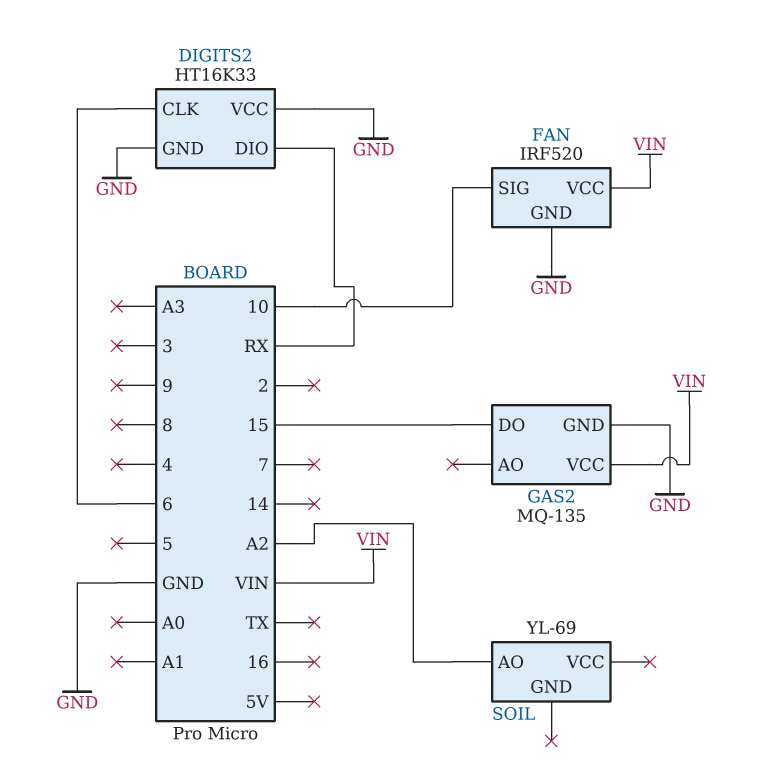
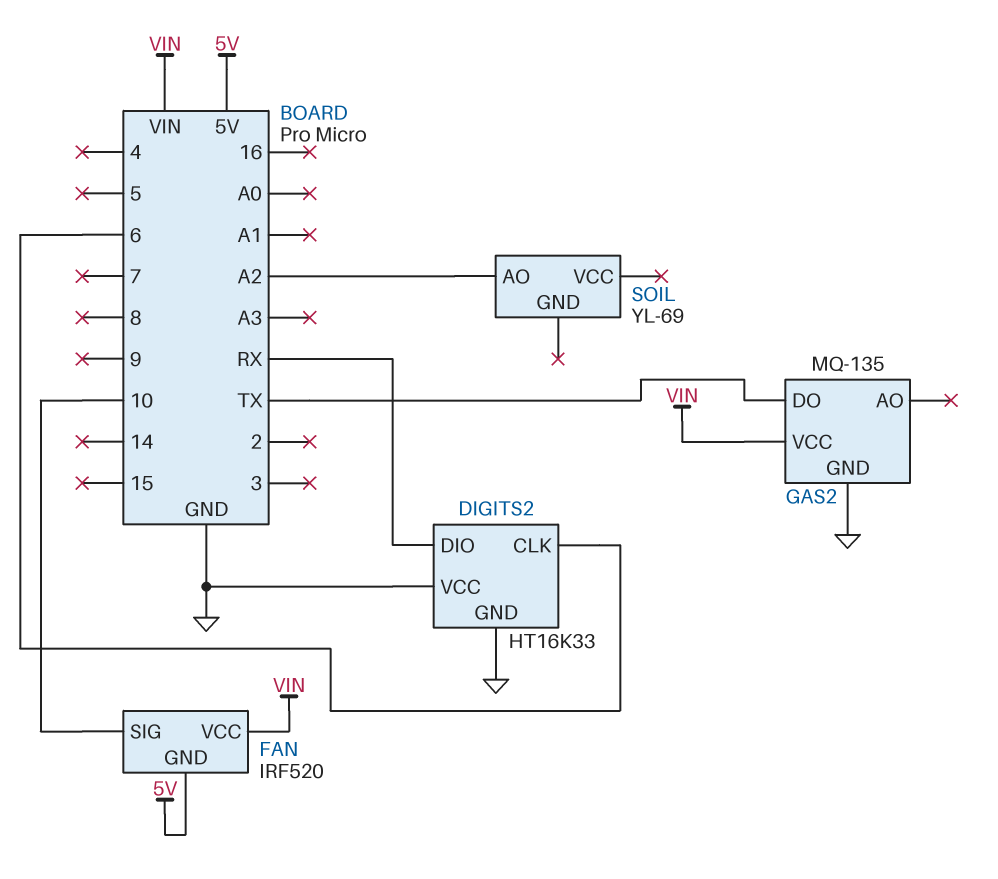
FAN pin GND: GND -> 5V
GAS2 pin DO: 15 -> TX

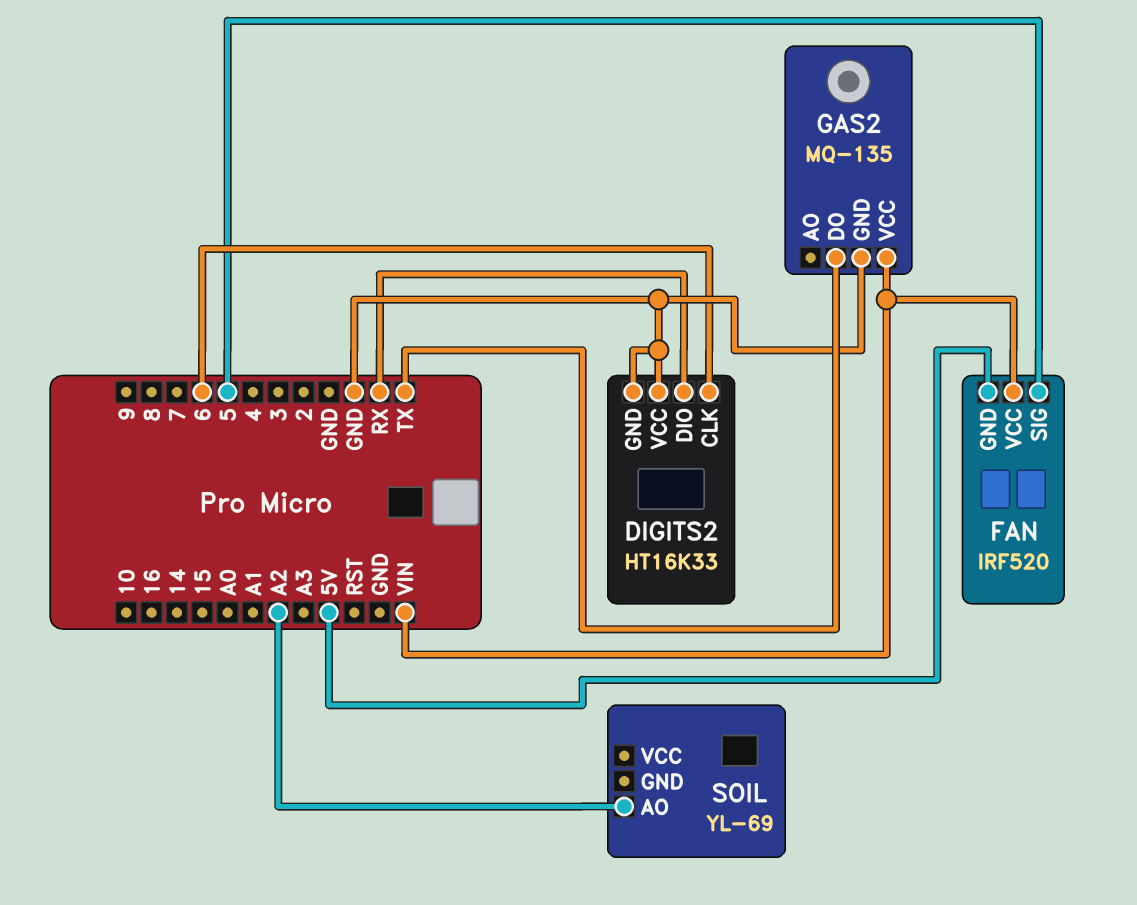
FAN pin SIG: 10 -> 5

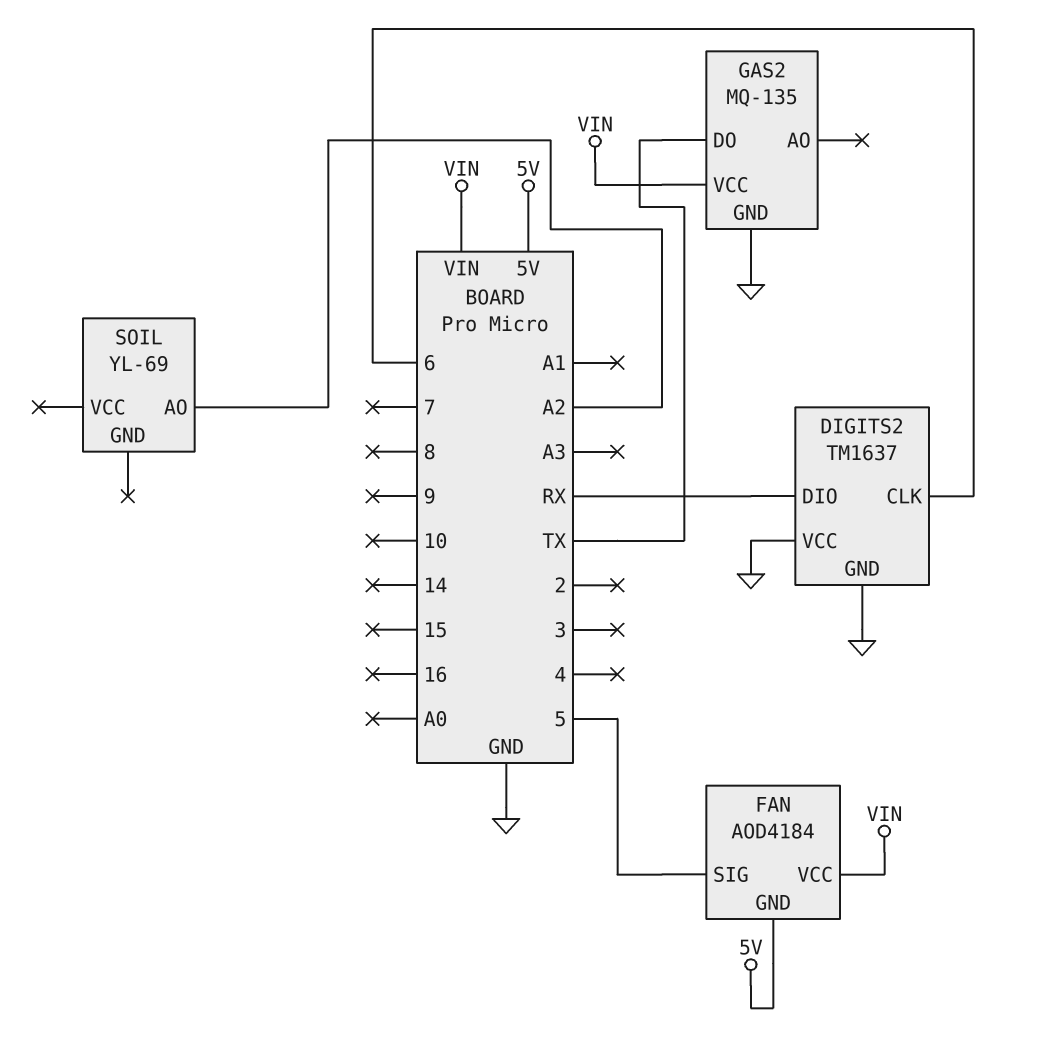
DIGITS2: HT16K33 -> TM1637
FAN: IRF520 -> AOD4184

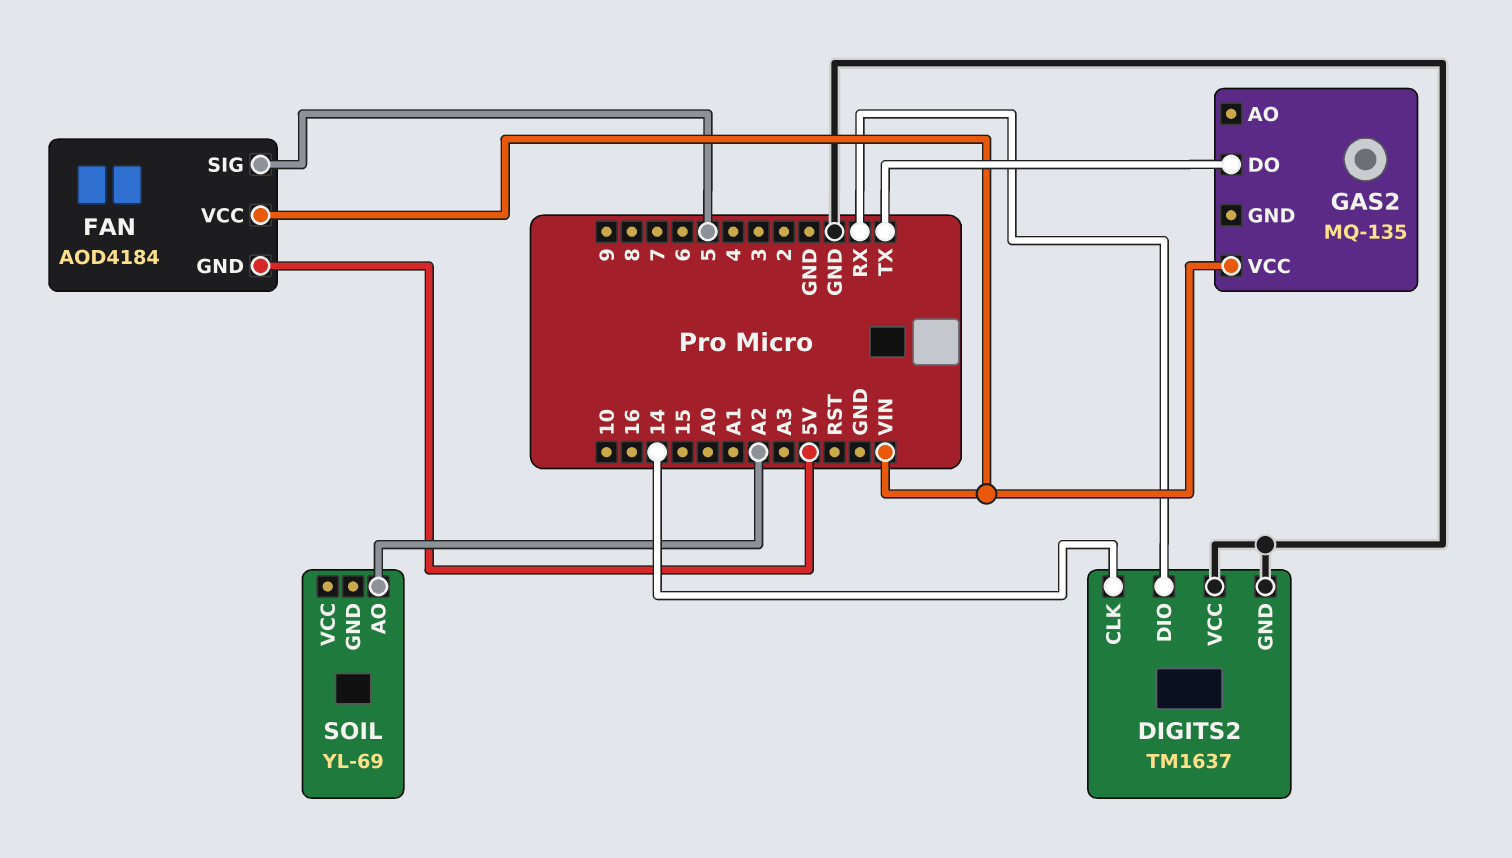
DIGITS2 pin CLK: 6 -> 14
GAS2 pin GND: GND -> none

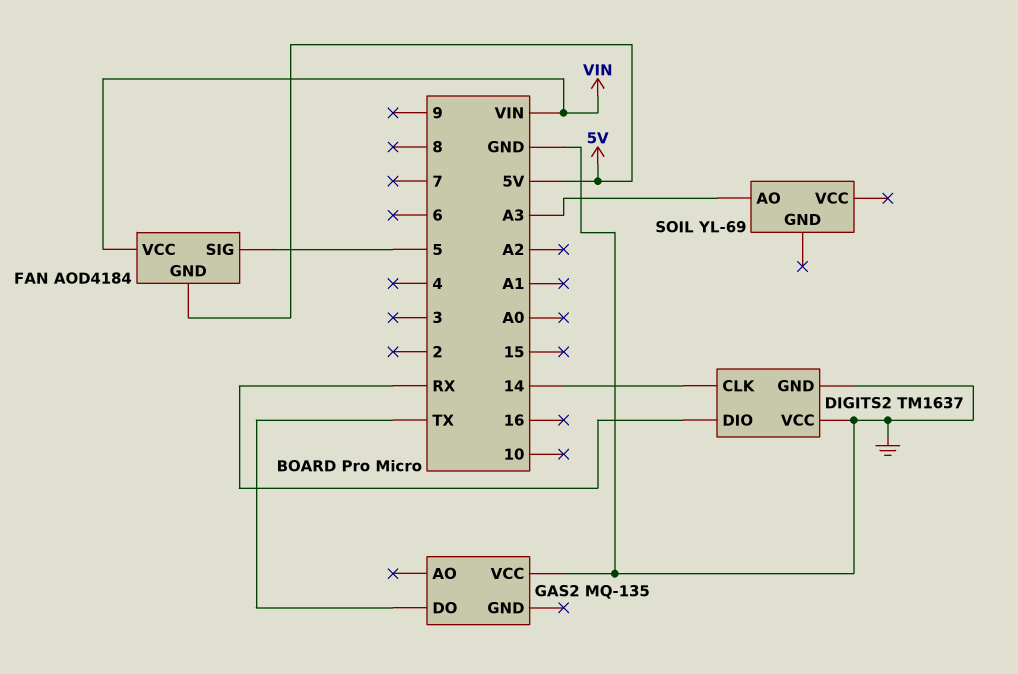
GAS2 pin VCC: VIN -> GND
SOIL pin AO: A2 -> A3

